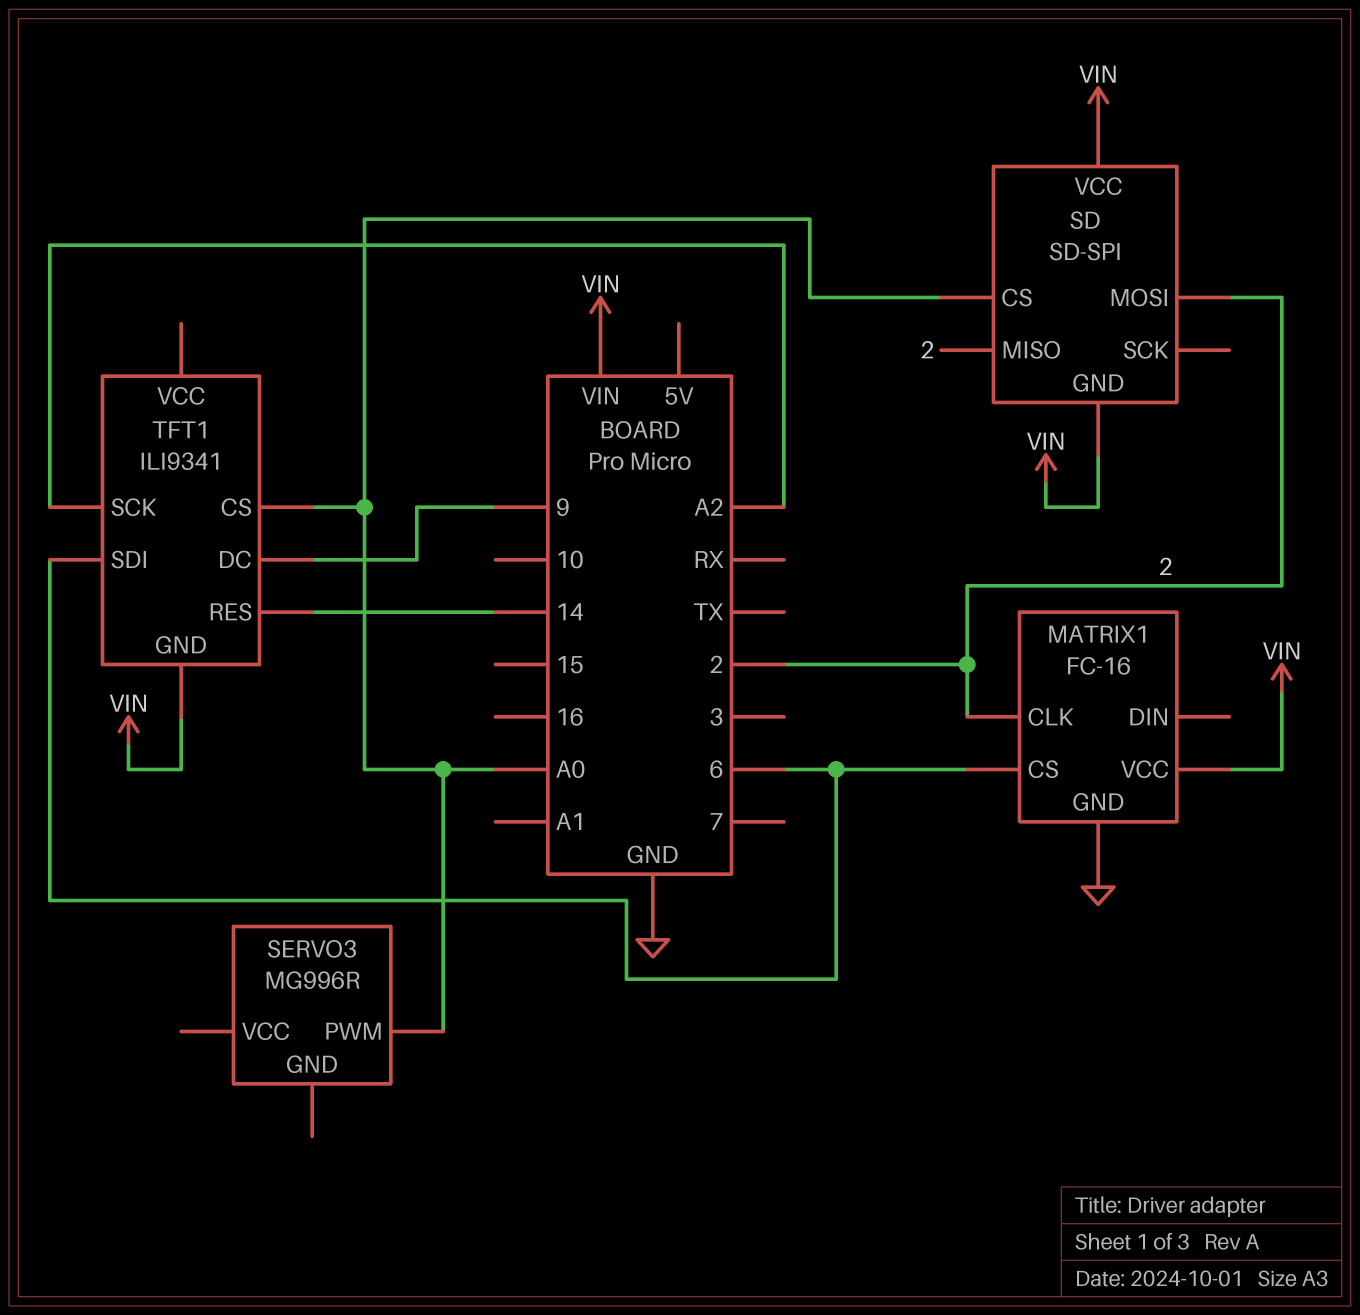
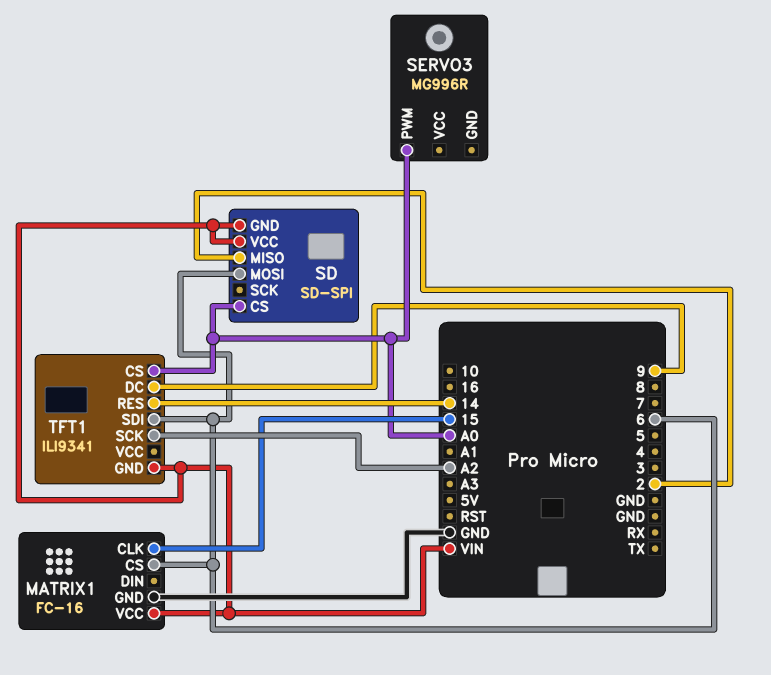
MATRIX1 pin CLK: 2 -> 15
SD pin MOSI: 2 -> 6

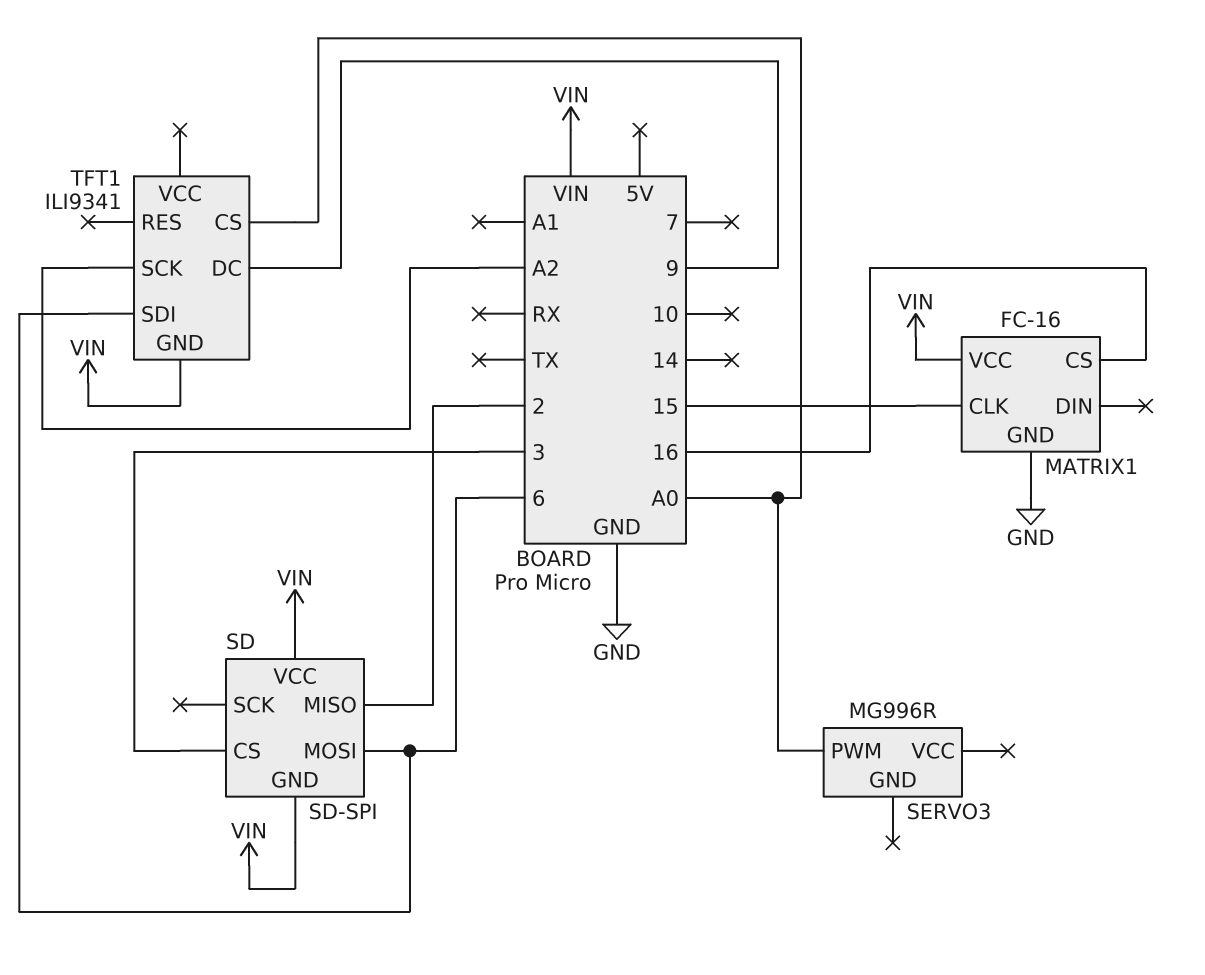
MATRIX1 pin CS: 6 -> 16
SD pin CS: A0 -> 3
TFT1 pin RES: 14 -> none

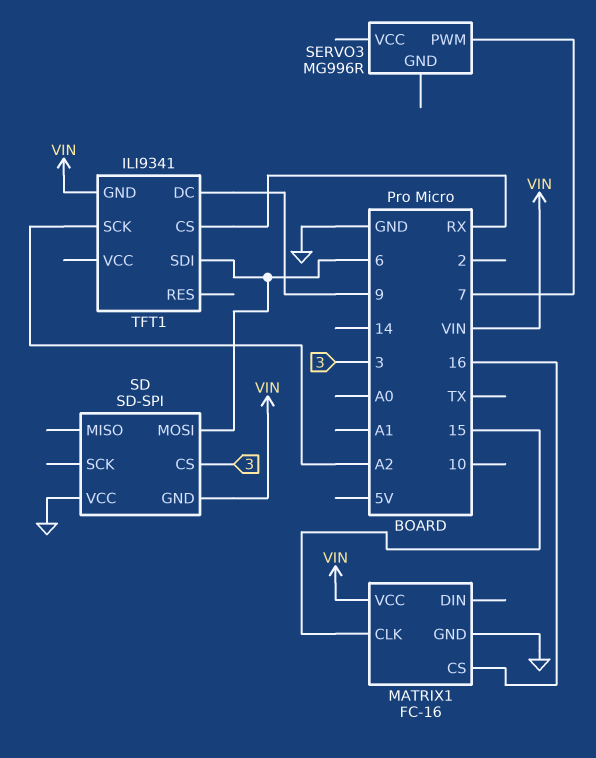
SD pin MISO: 2 -> none
SD pin VCC: VIN -> GND
SERVO3 pin PWM: A0 -> 7
TFT1 pin CS: A0 -> RX

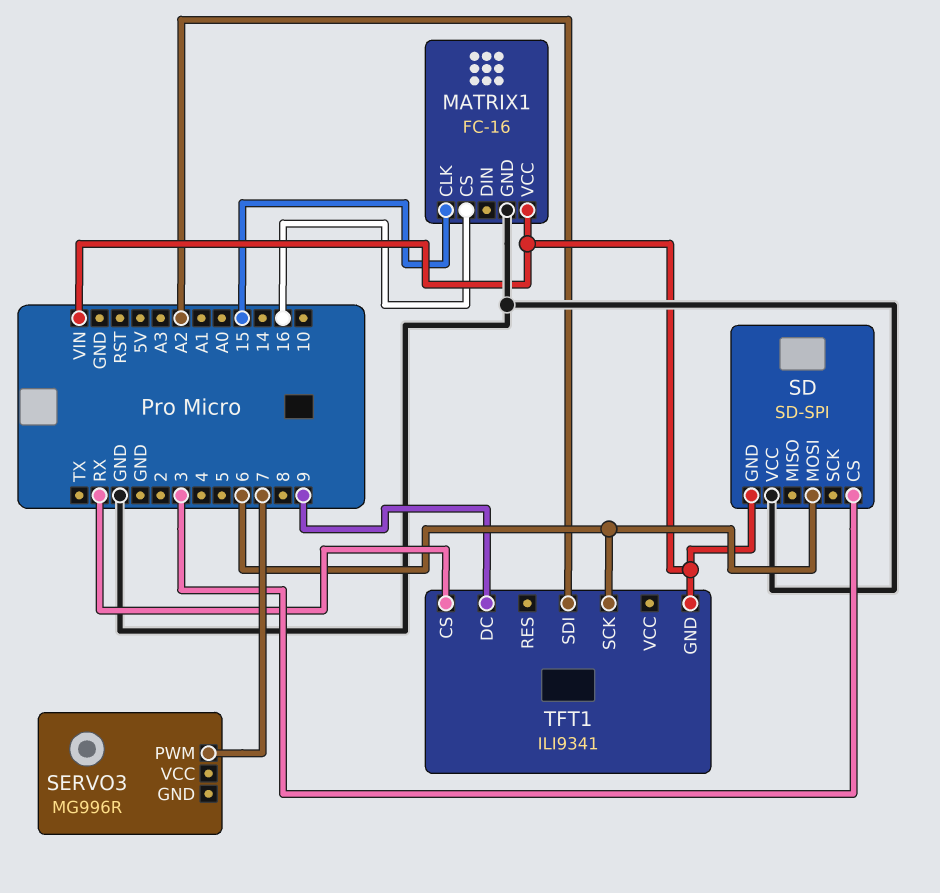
TFT1 pin SCK: A2 -> 6
TFT1 pin SDI: 6 -> A2

